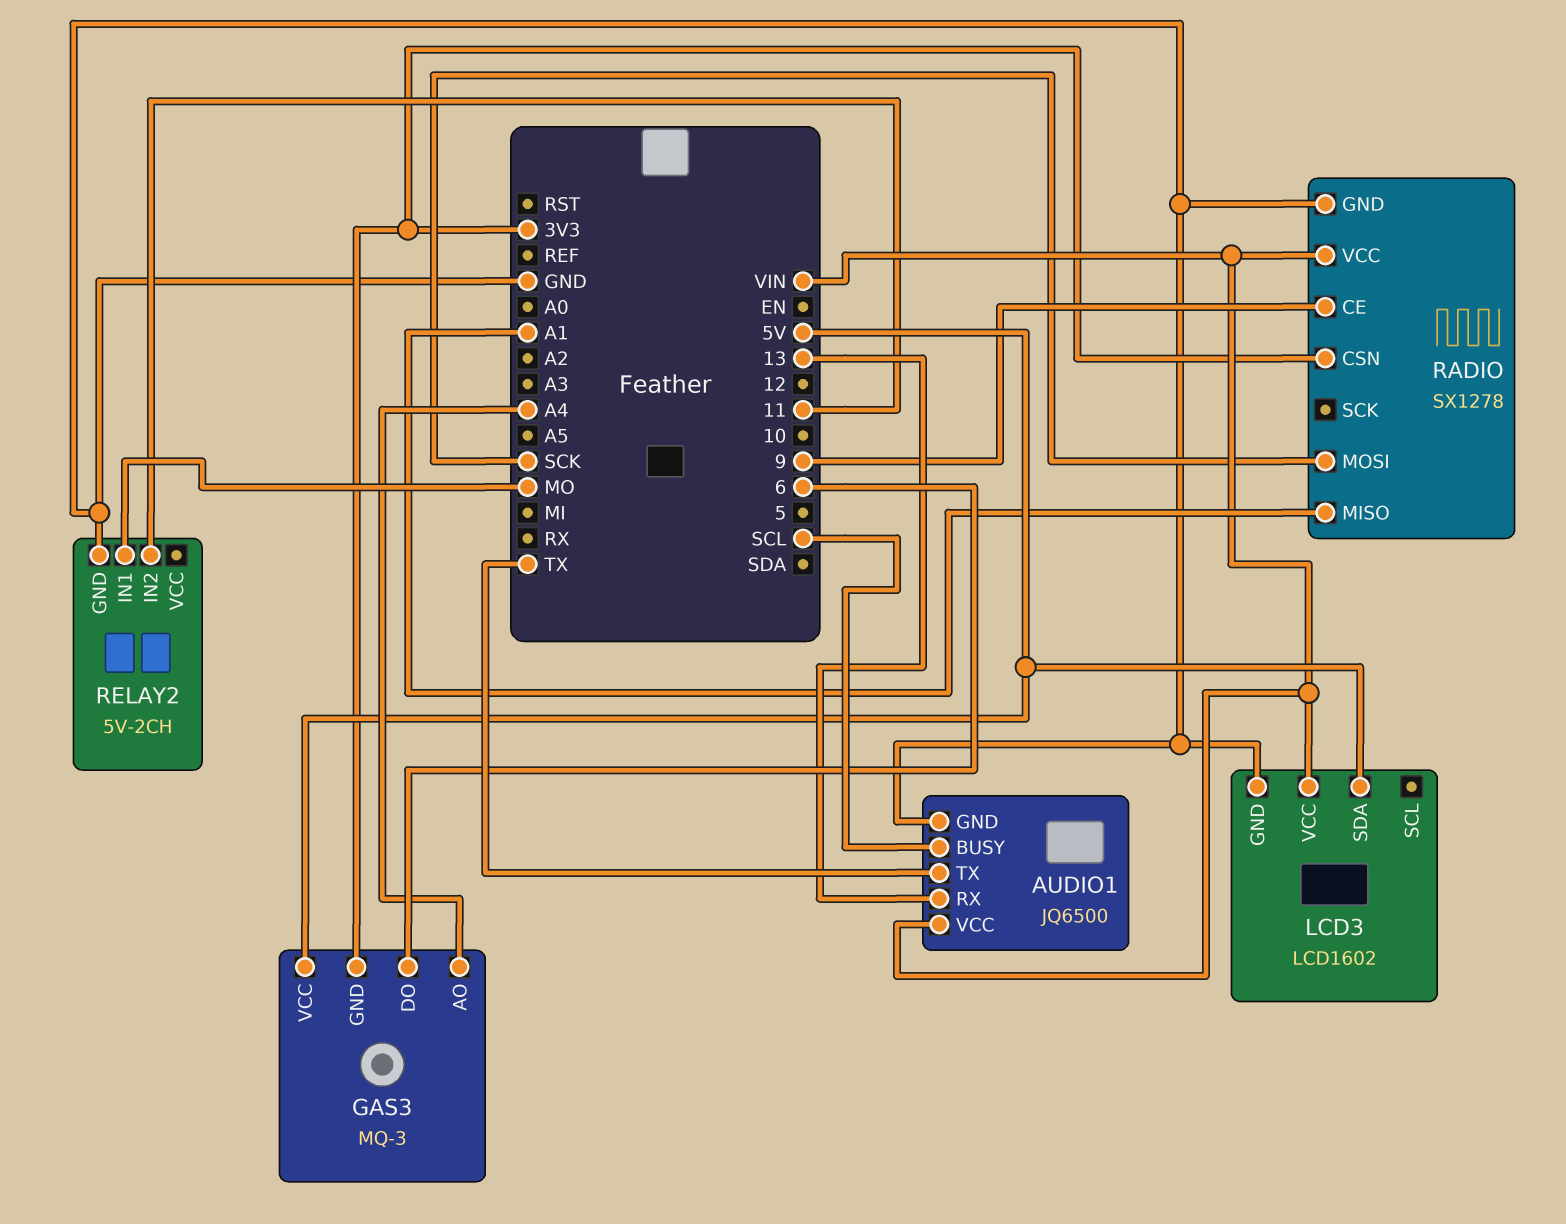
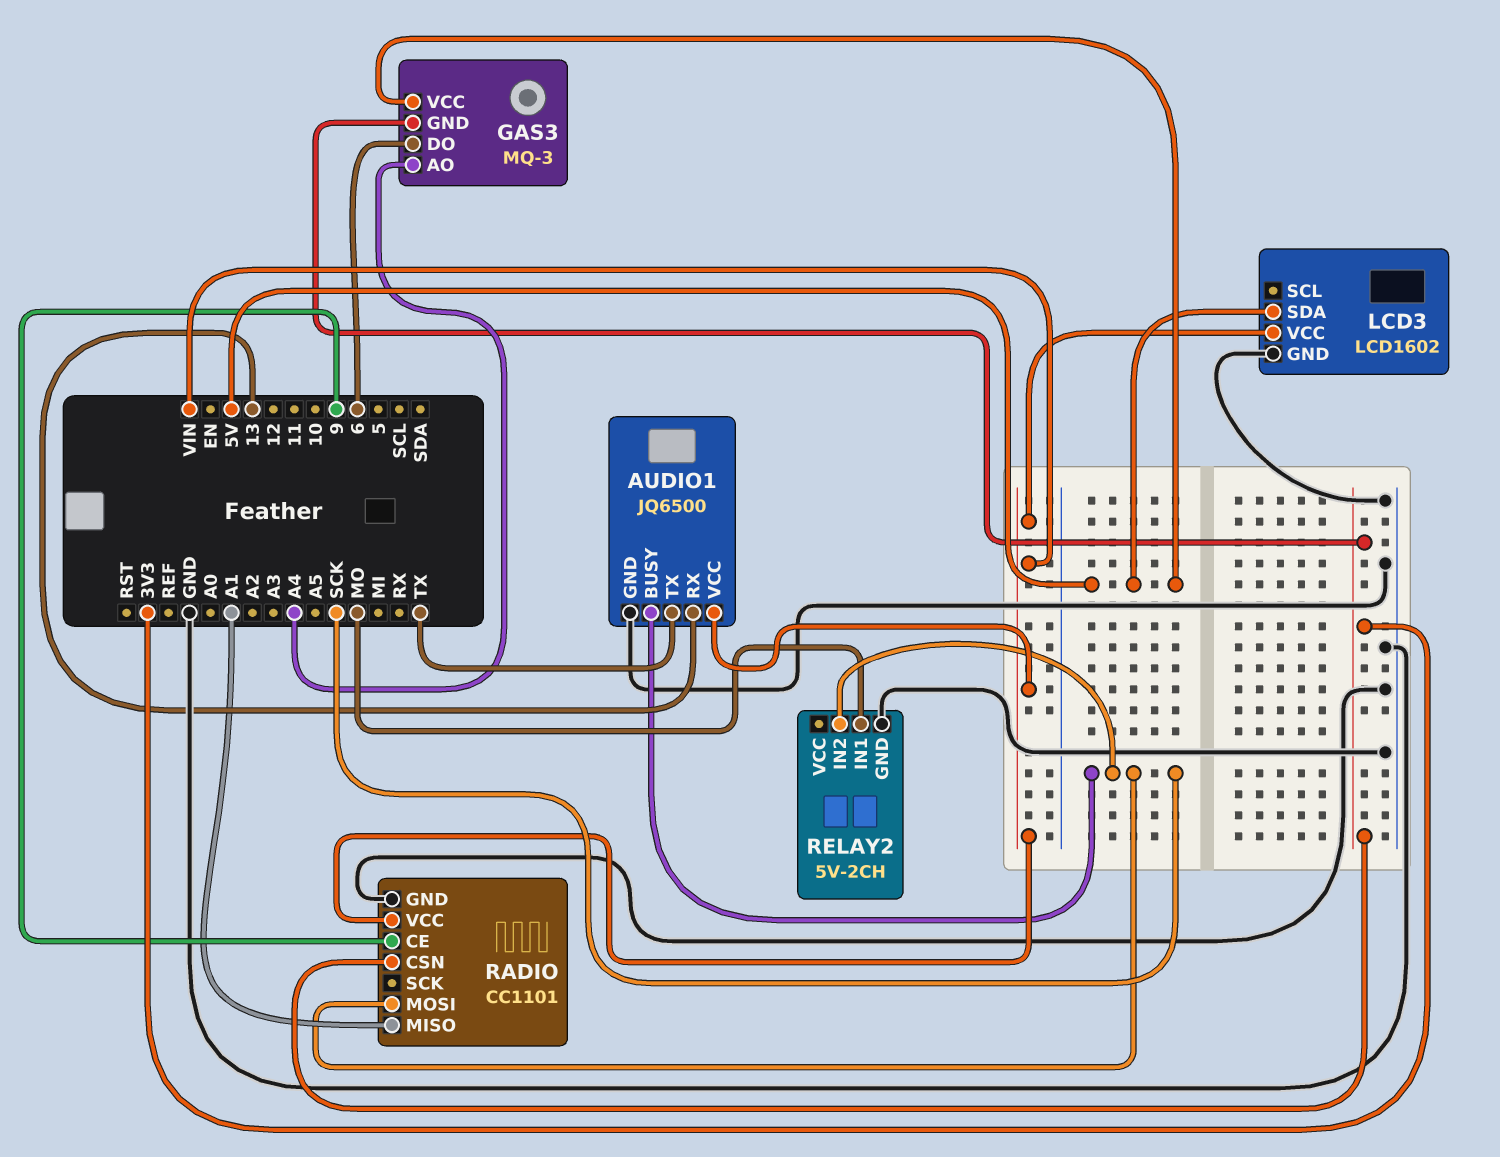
AUDIO1 pin BUSY: SCL -> SCK
RADIO: SX1278 -> CC1101
RELAY2 pin IN2: 11 -> SCK

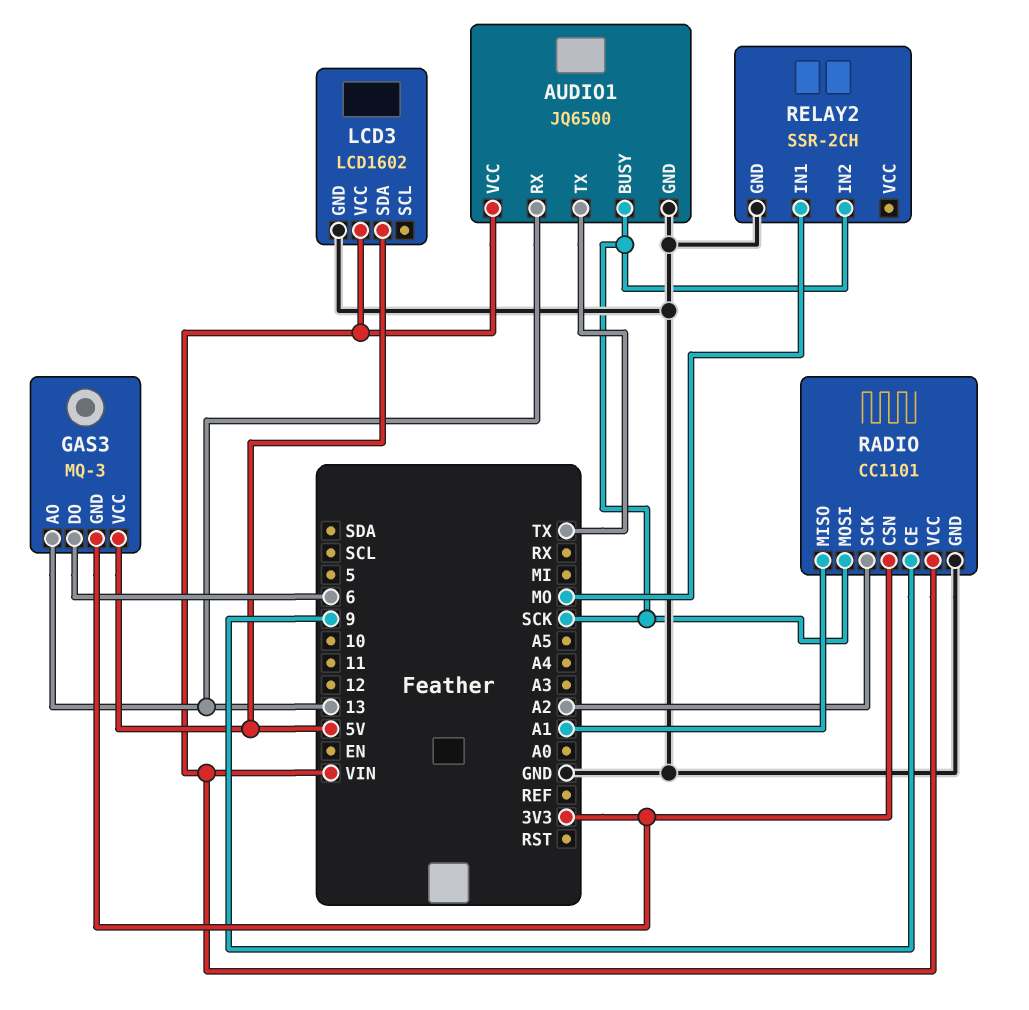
GAS3 pin AO: A4 -> 13
RADIO pin SCK: none -> A2
RELAY2: 5V-2CH -> SSR-2CH

